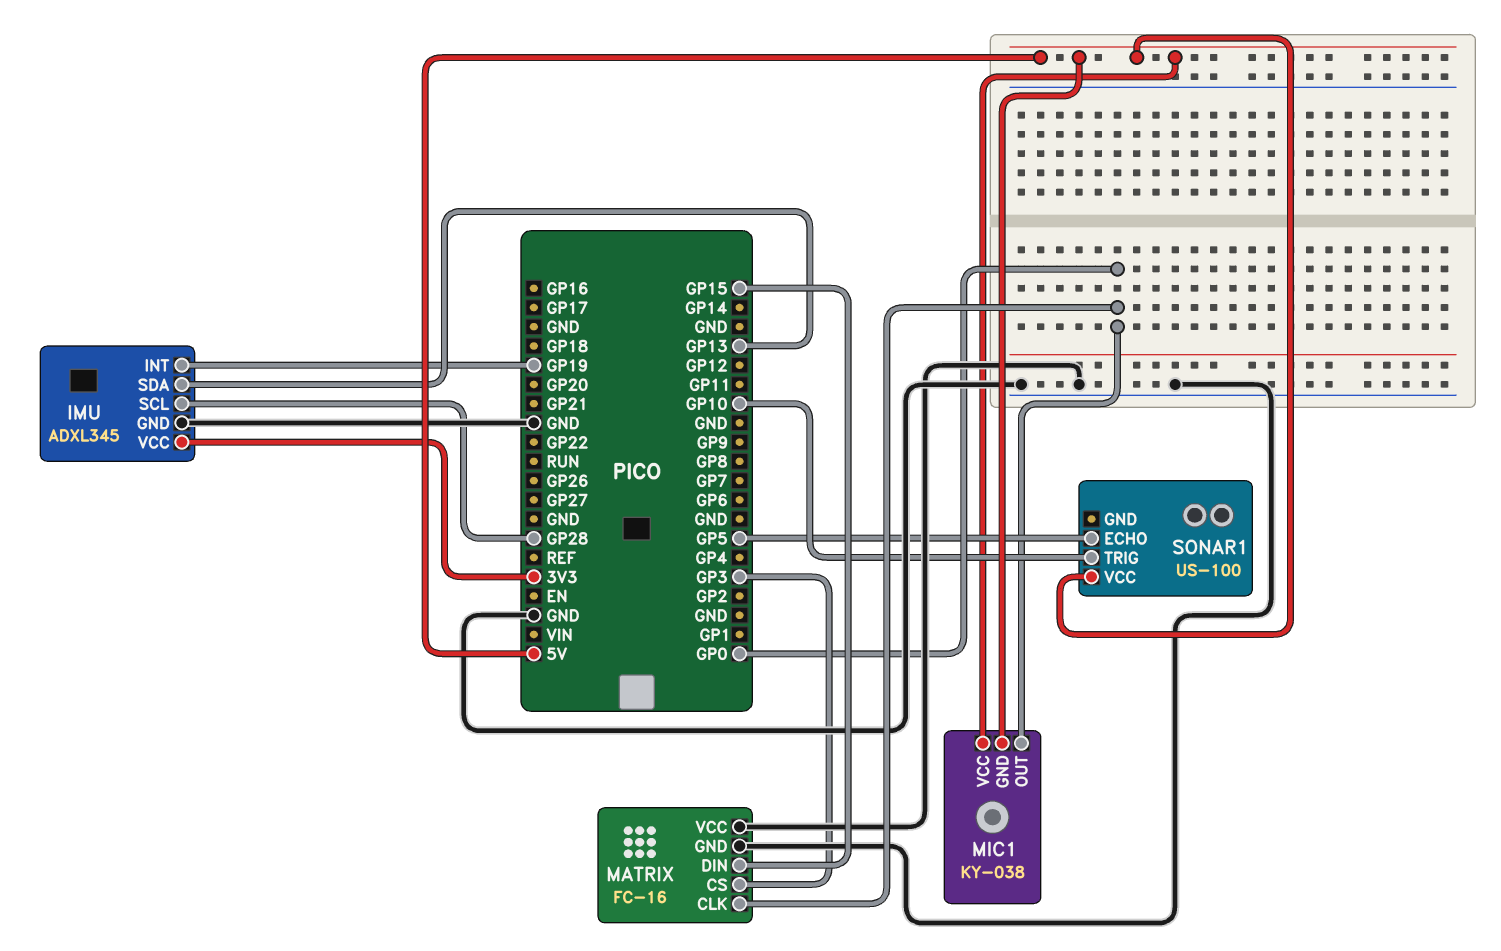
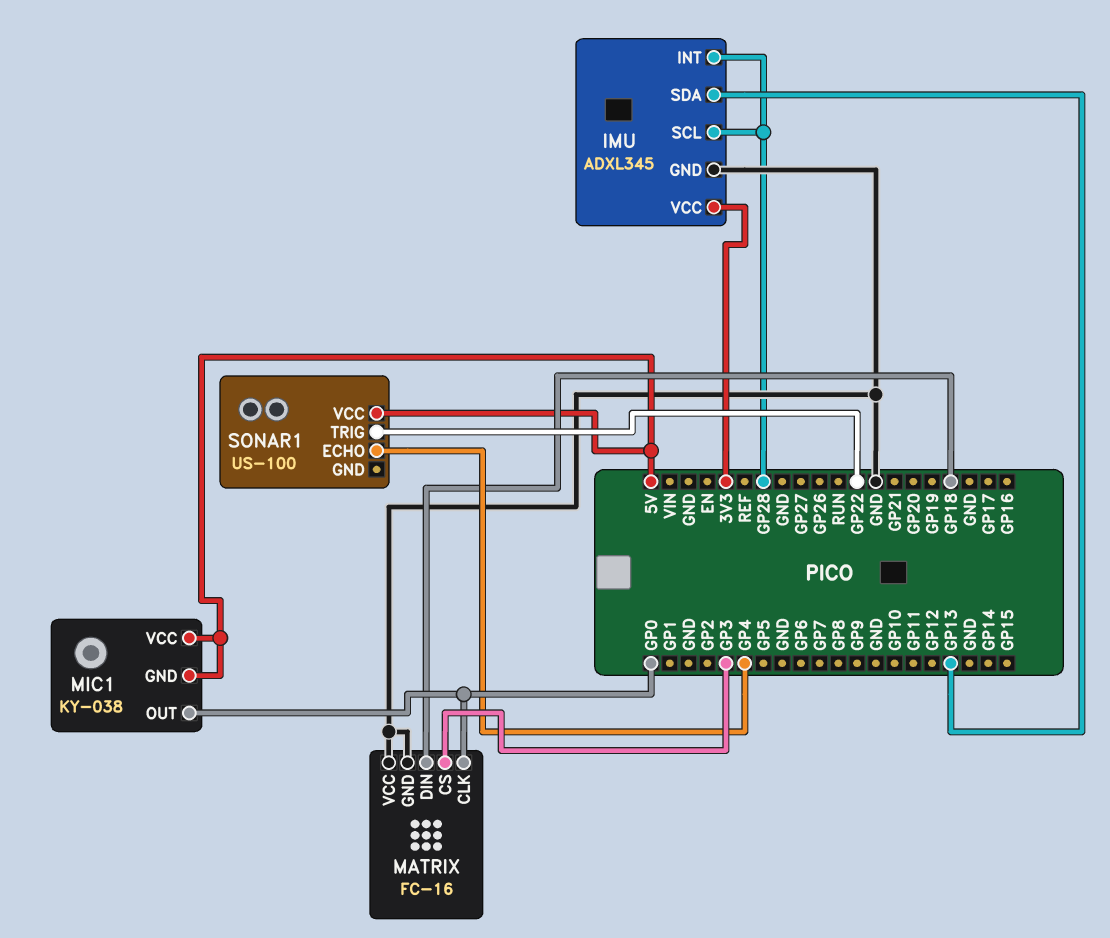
IMU pin INT: GP19 -> GP28
MATRIX pin DIN: GP15 -> GP18
SONAR1 pin ECHO: GP5 -> GP4
SONAR1 pin TRIG: GP10 -> GP22

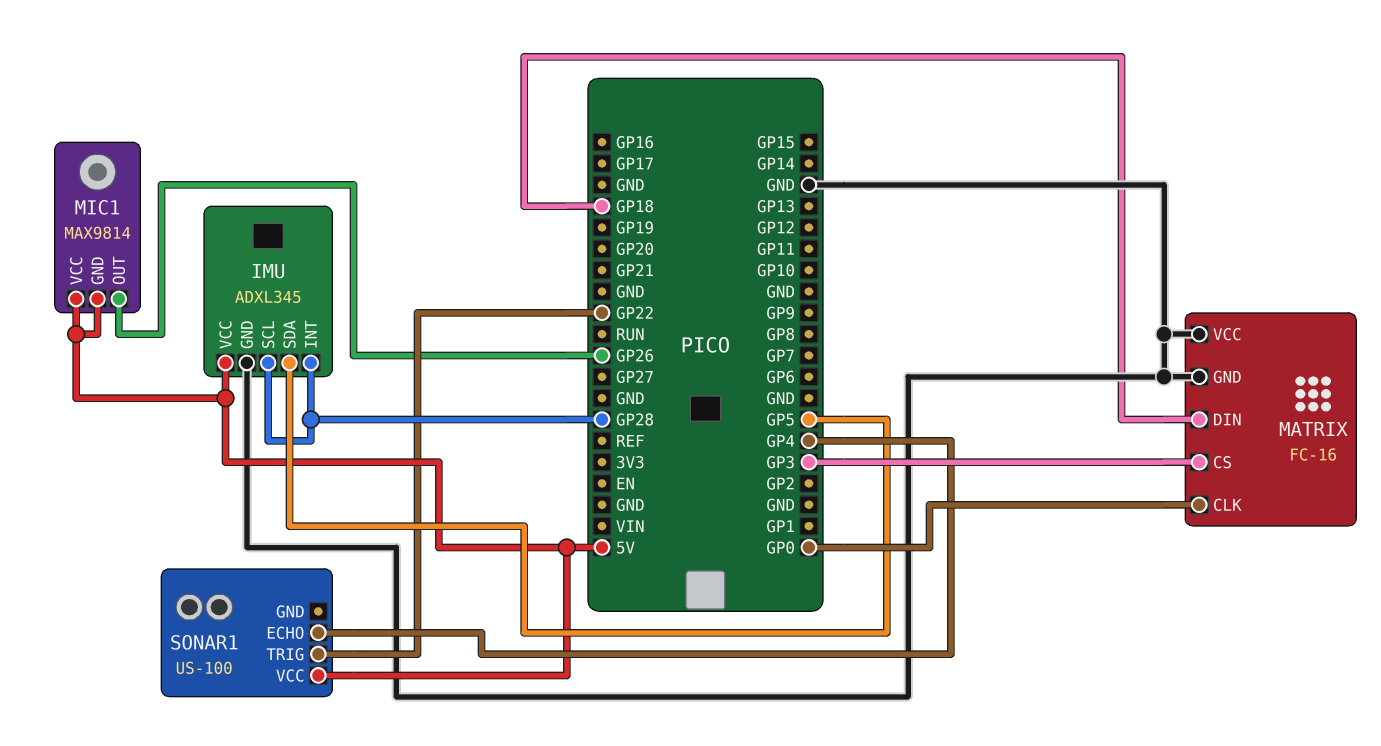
IMU pin SDA: GP13 -> GP5
IMU pin VCC: 3V3 -> 5V
MIC1: KY-038 -> MAX9814
MIC1 pin OUT: GP0 -> GP26

